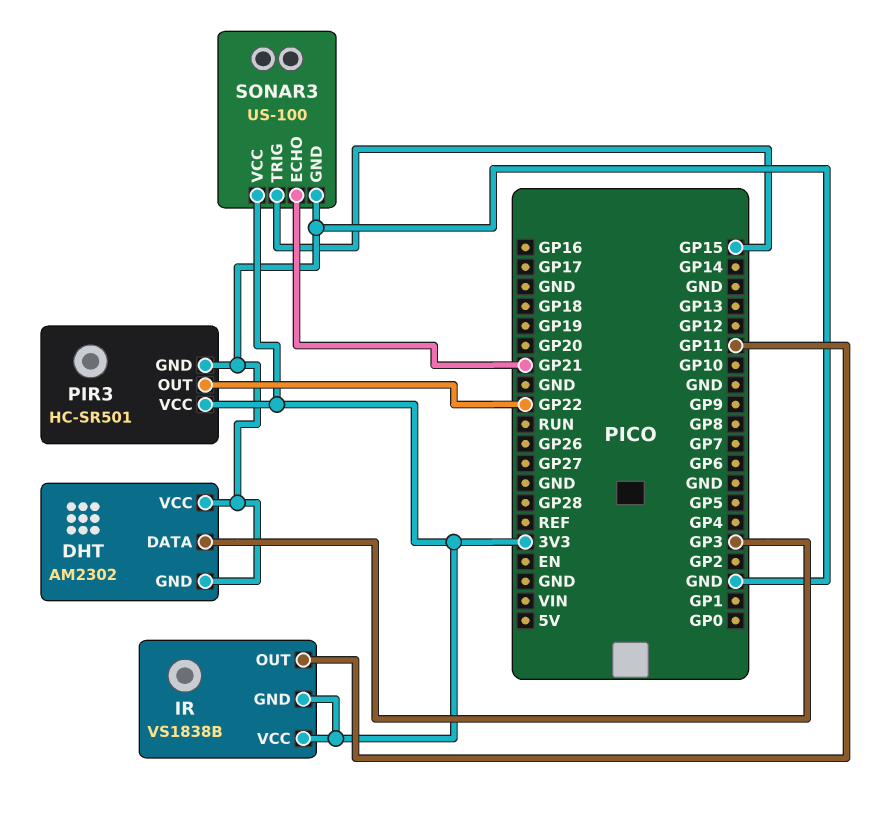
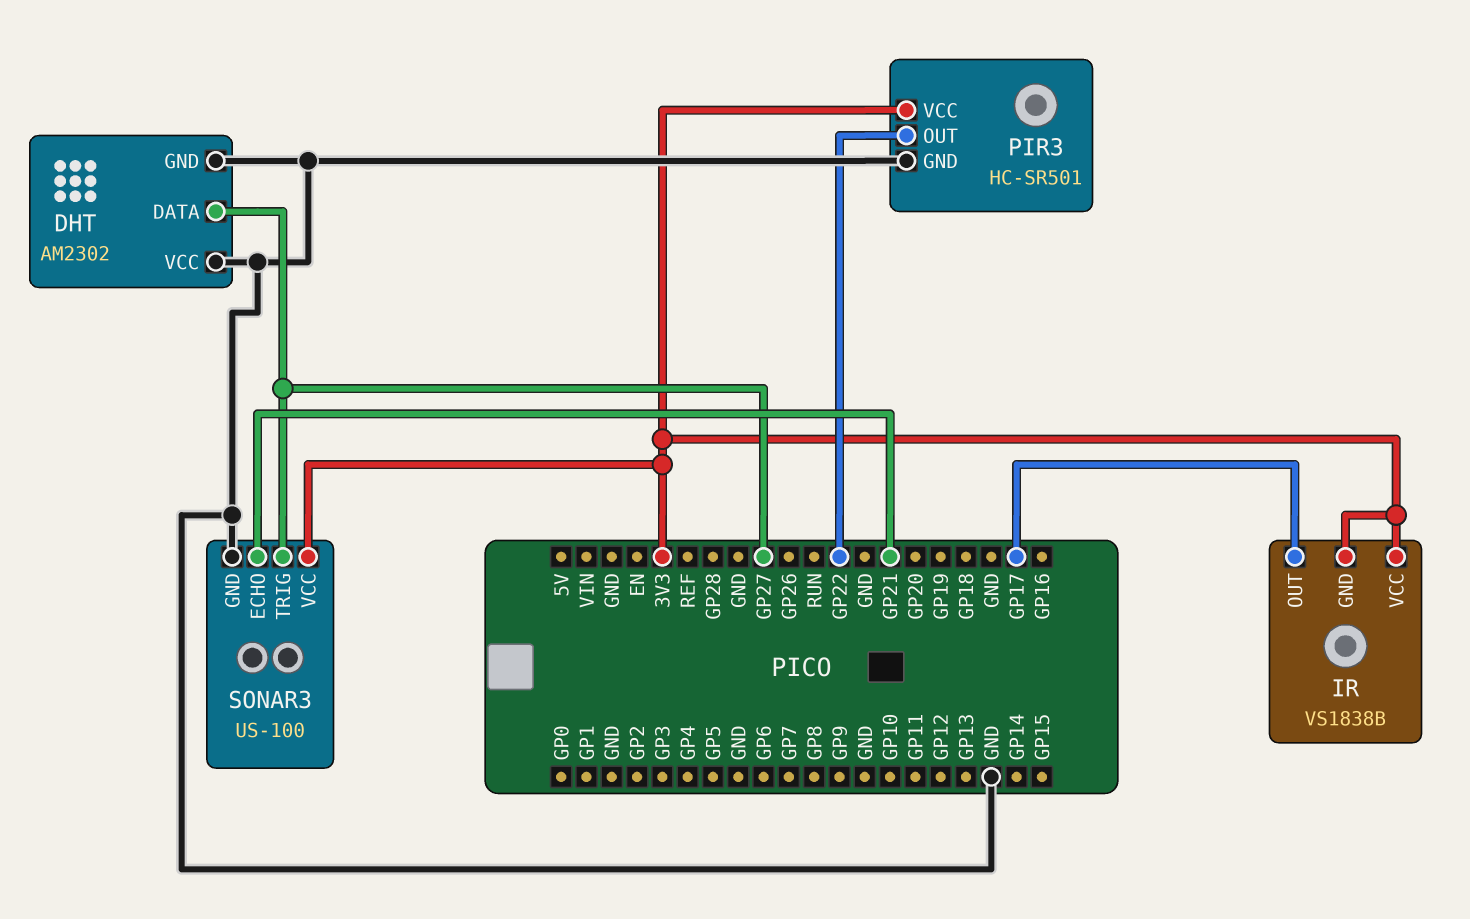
DHT pin DATA: GP3 -> GP27
IR pin OUT: GP11 -> GP17
SONAR3 pin TRIG: GP15 -> GP27

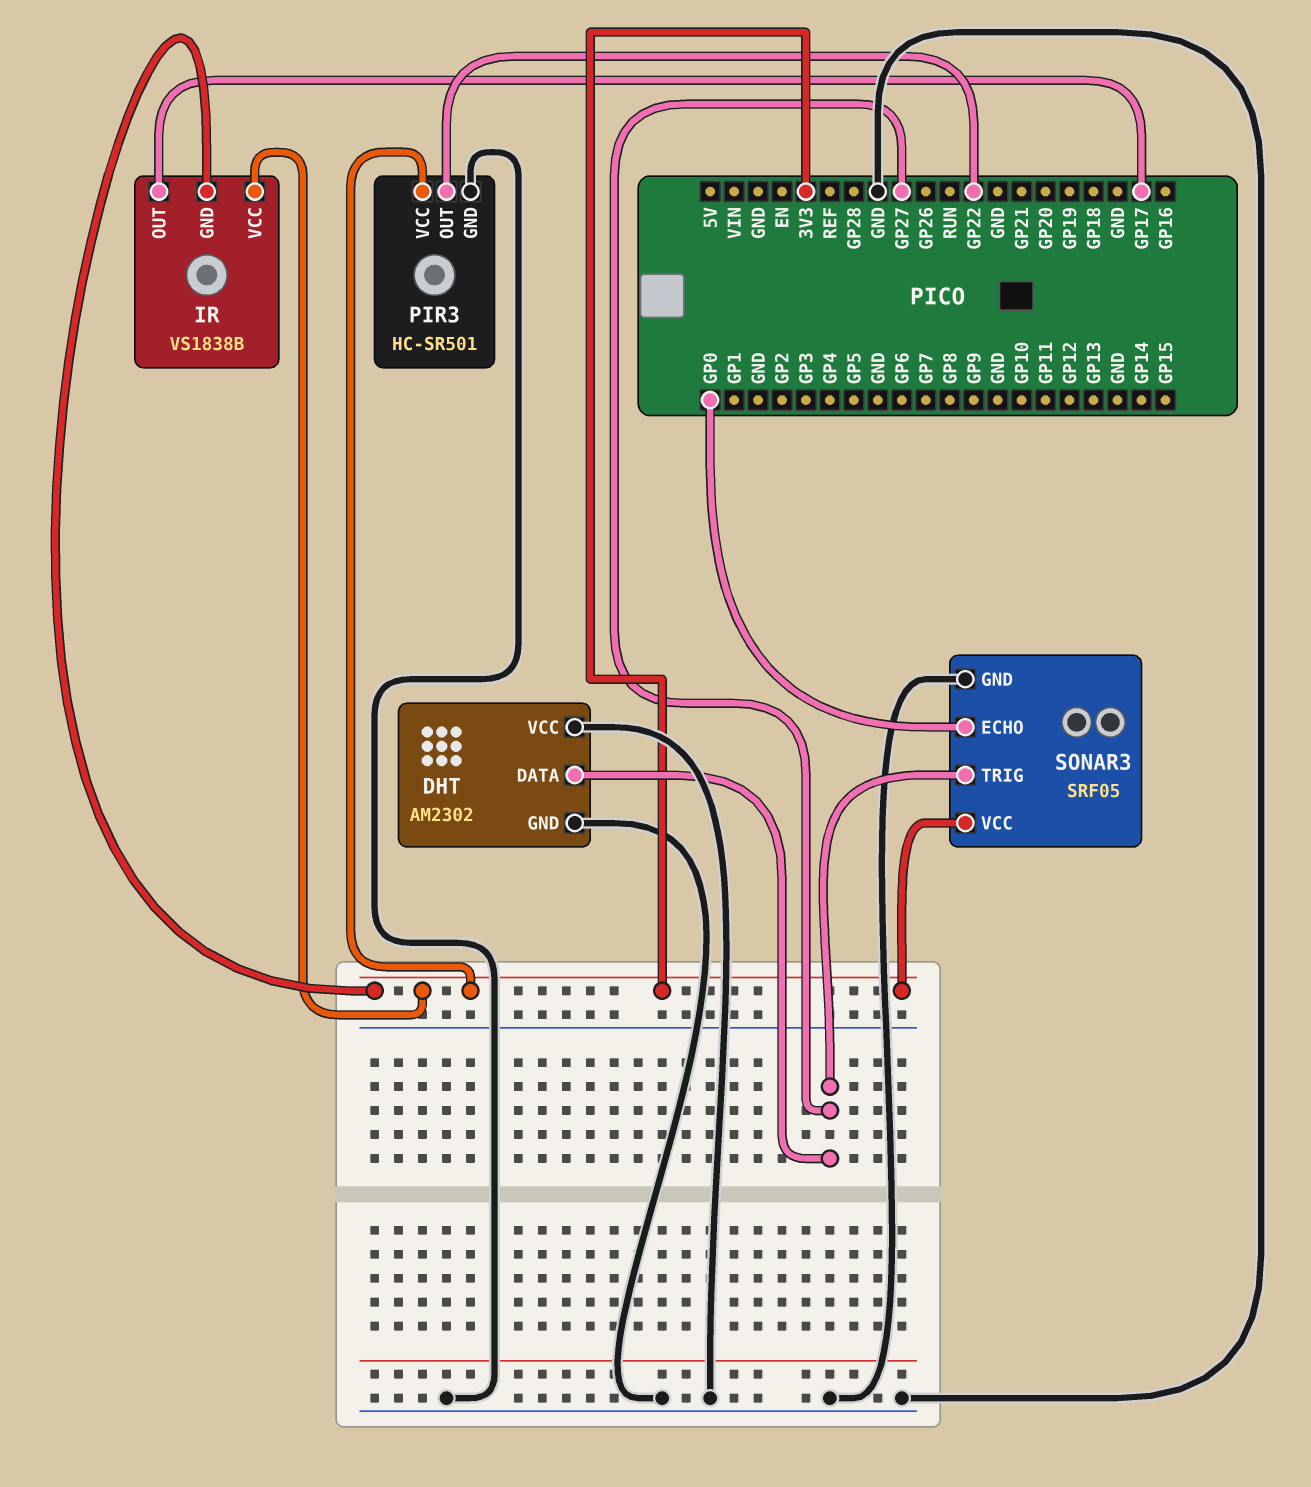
SONAR3: US-100 -> SRF05
SONAR3 pin ECHO: GP21 -> GP0

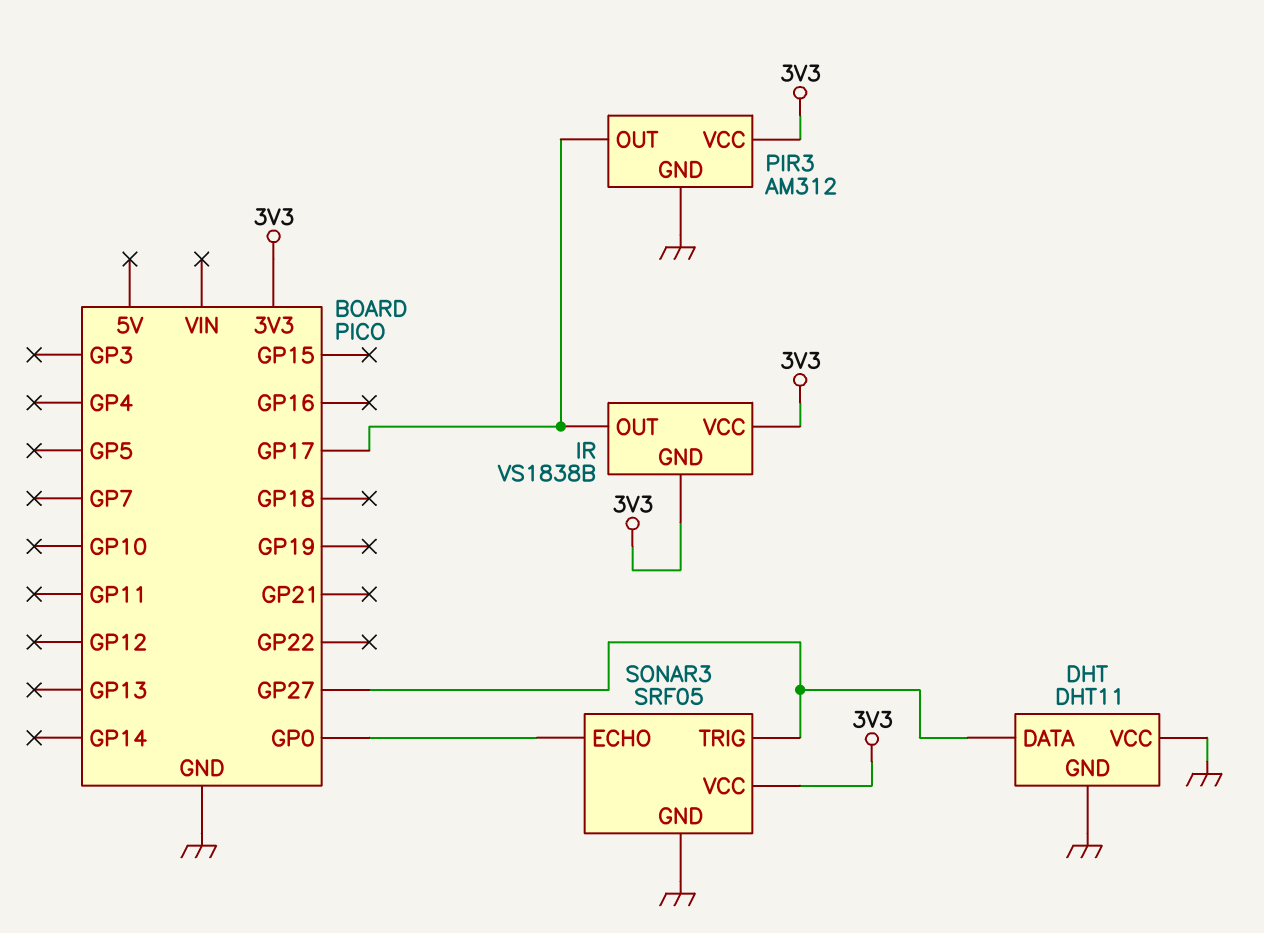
DHT: AM2302 -> DHT11
PIR3: HC-SR501 -> AM312
PIR3 pin OUT: GP22 -> GP17

